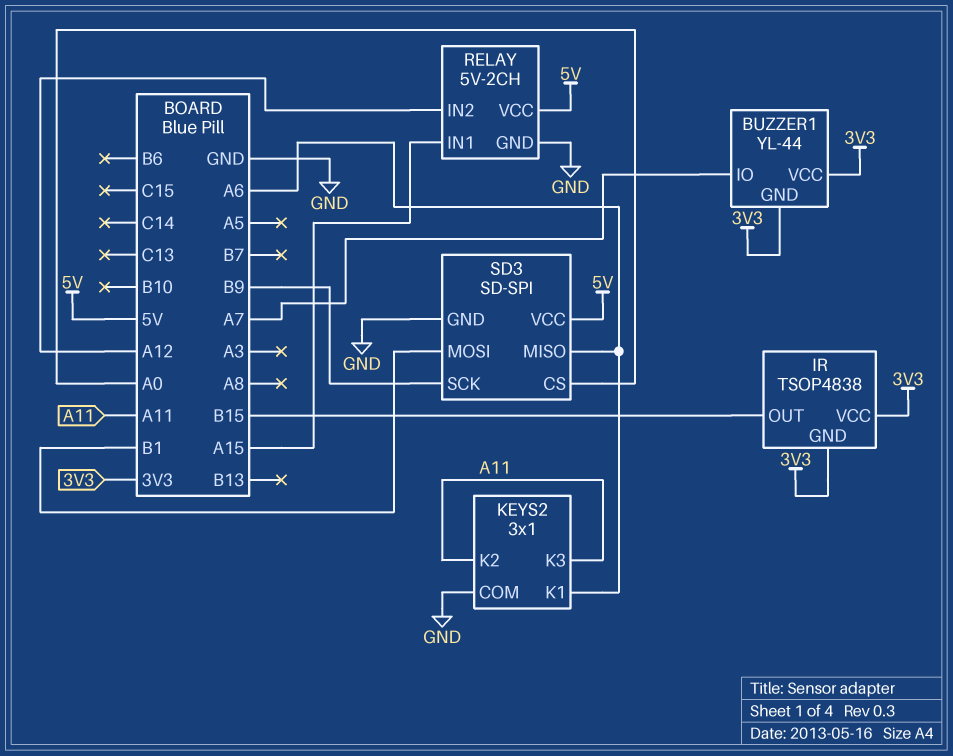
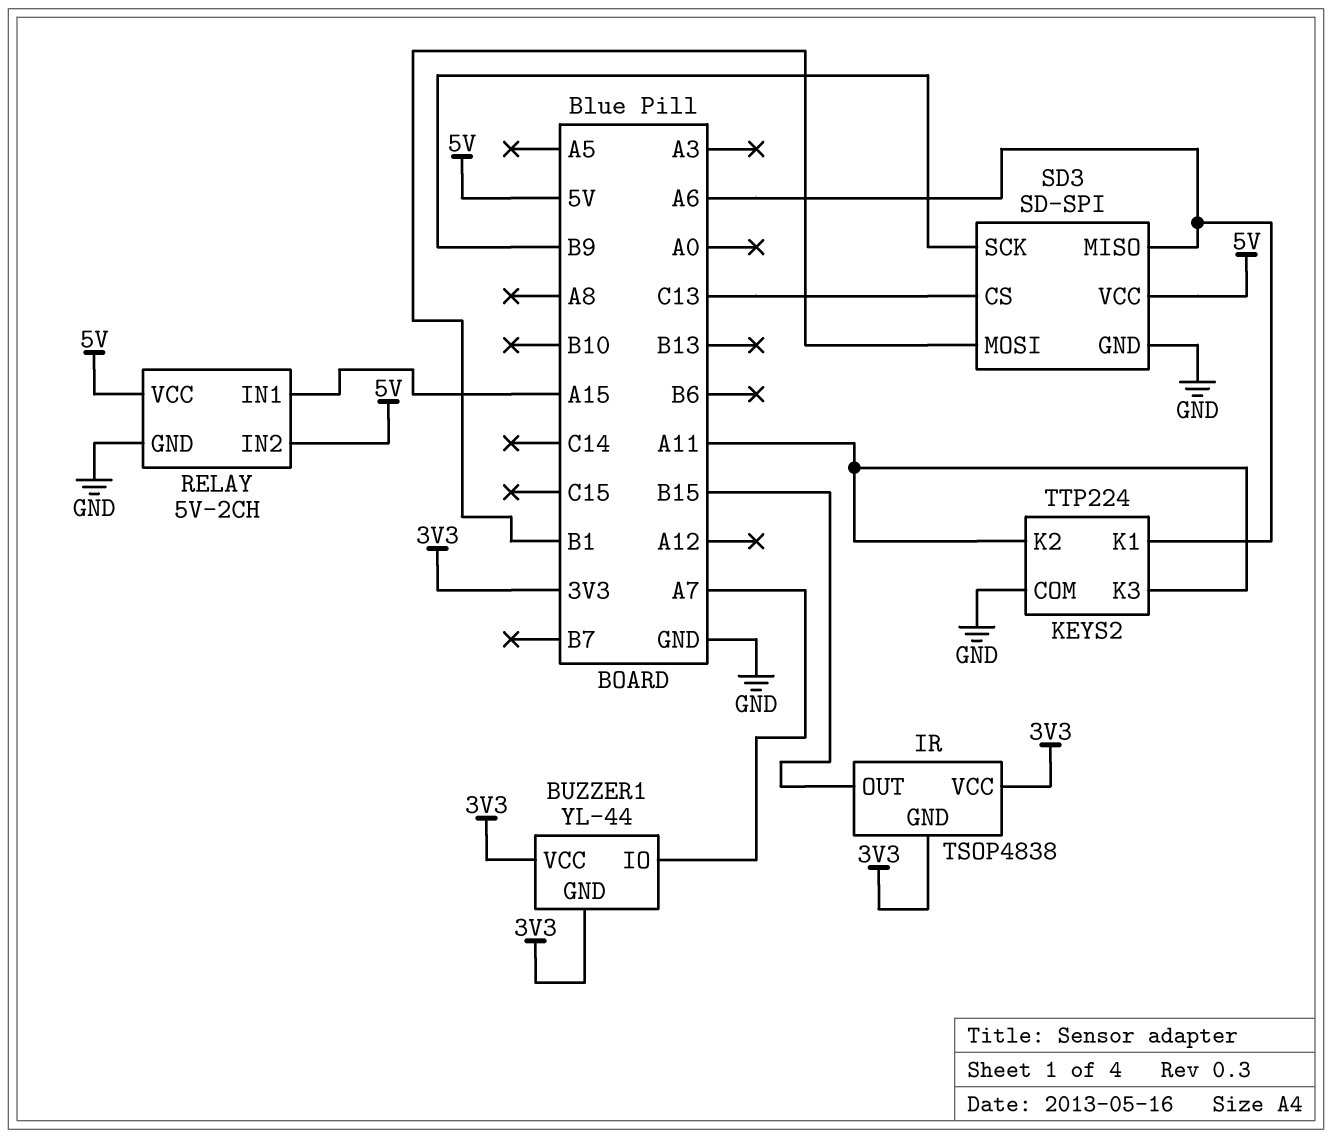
KEYS2: 3x1 -> TTP224
RELAY pin IN2: A12 -> 5V
SD3 pin CS: A0 -> C13

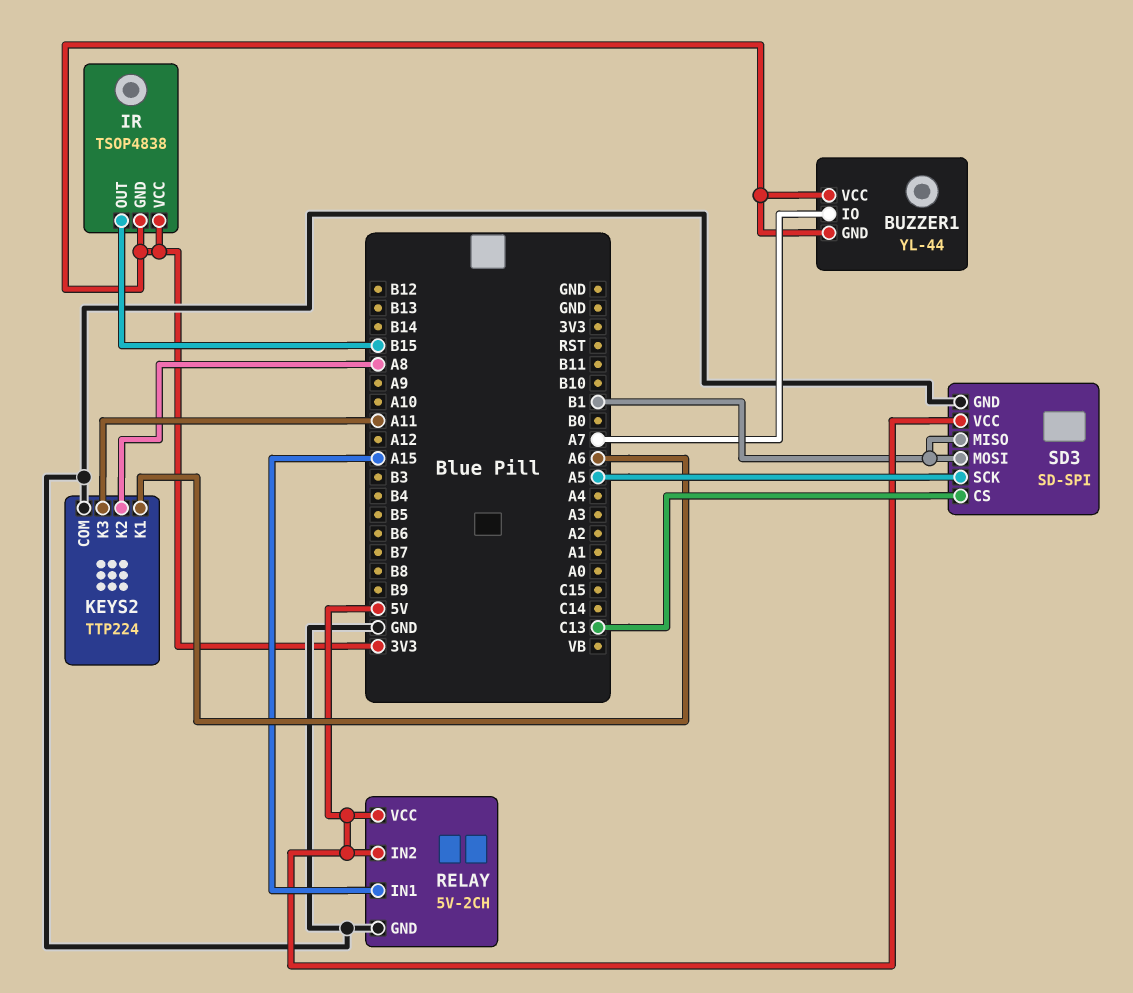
KEYS2 pin K2: A11 -> A8
SD3 pin MISO: A6 -> B1
SD3 pin SCK: B9 -> A5

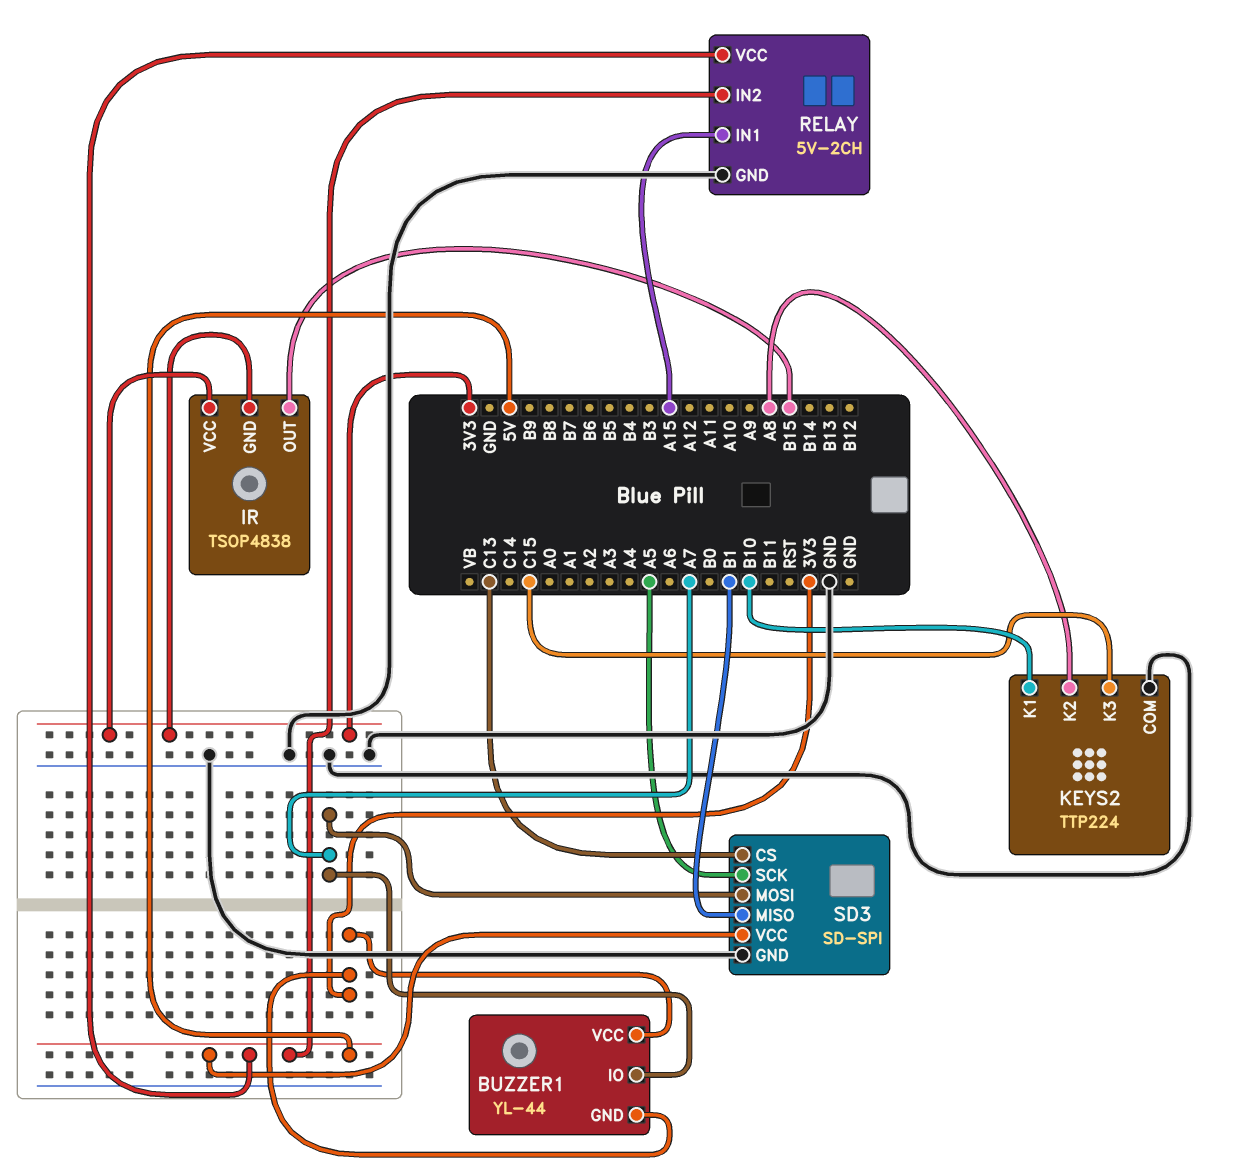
KEYS2 pin K1: A6 -> B10
KEYS2 pin K3: A11 -> C15
SD3 pin MOSI: B1 -> A7

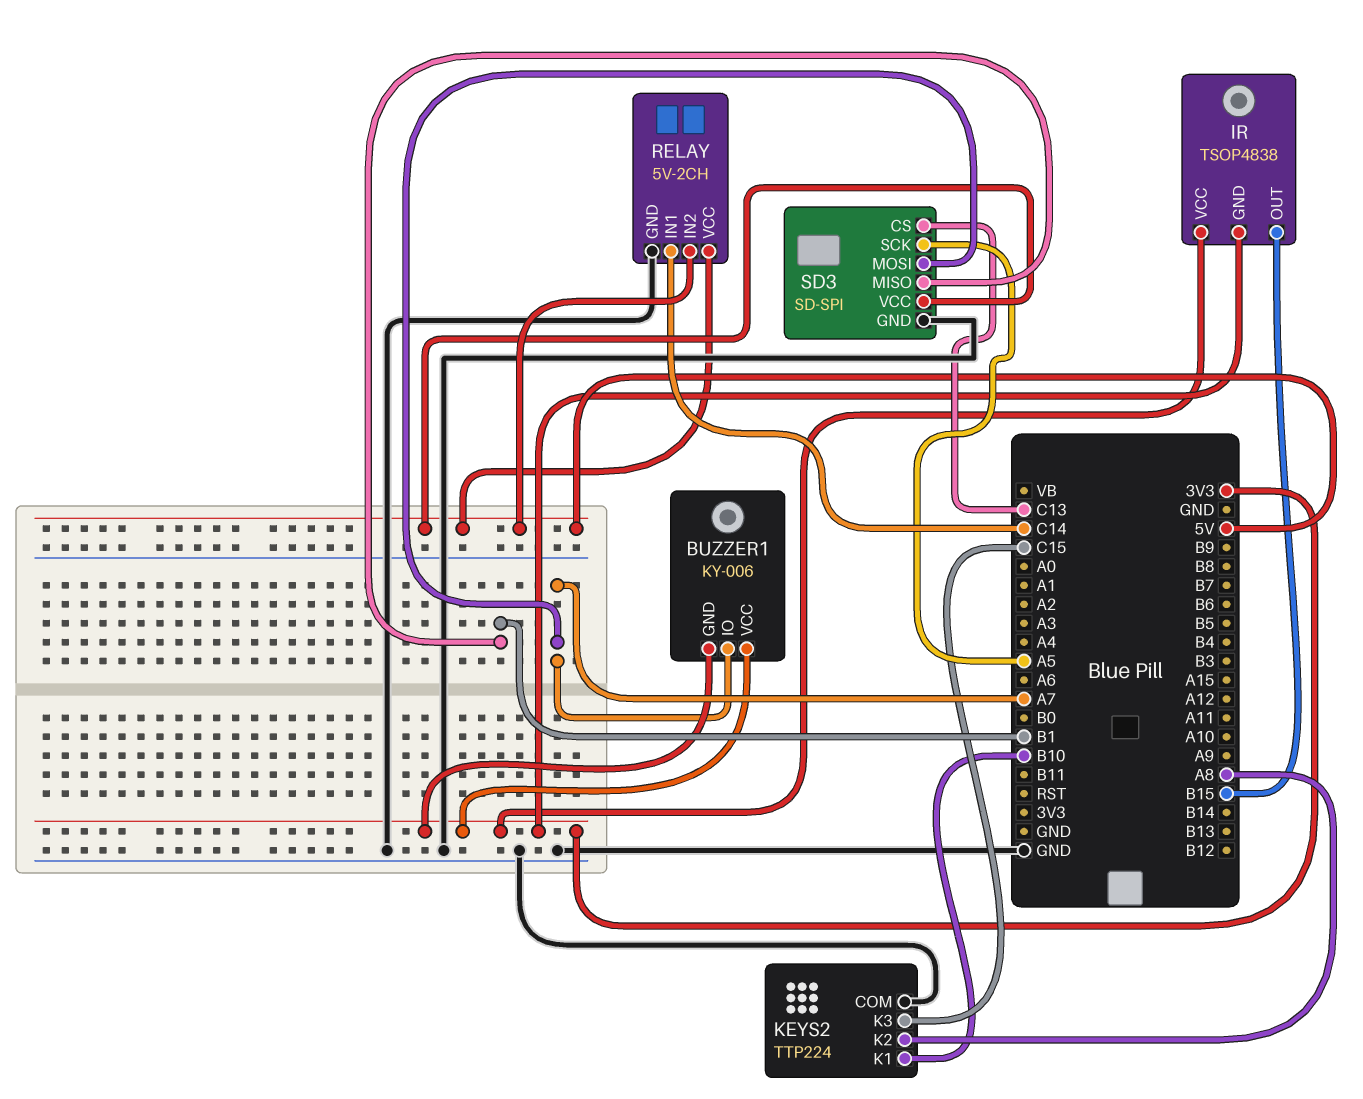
BUZZER1: YL-44 -> KY-006
RELAY pin IN1: A15 -> C14

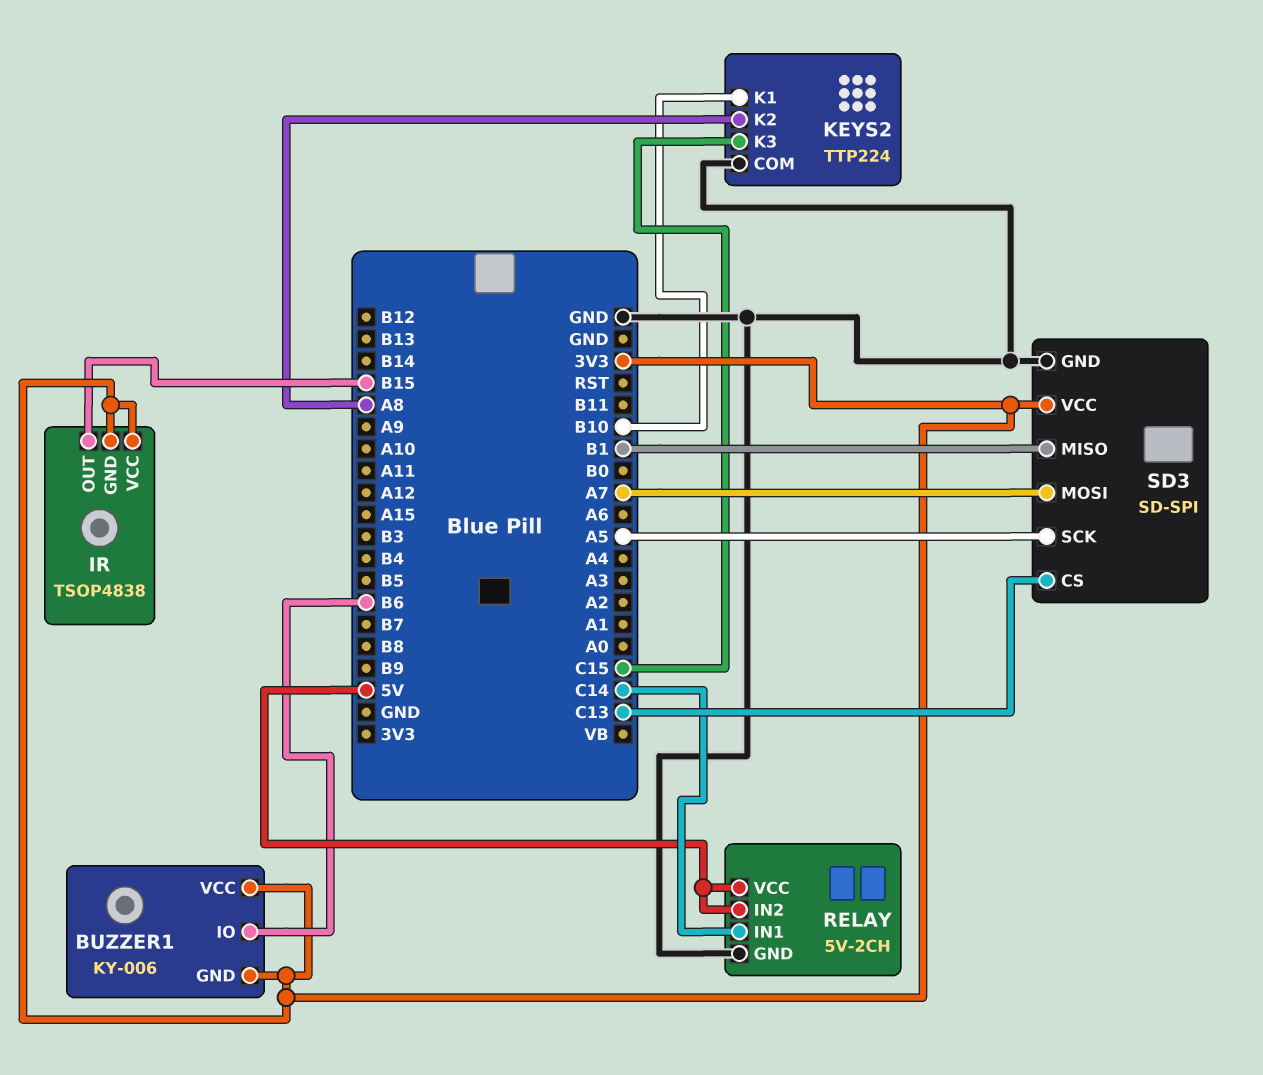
BUZZER1 pin IO: A7 -> B6
SD3 pin VCC: 5V -> 3V3

